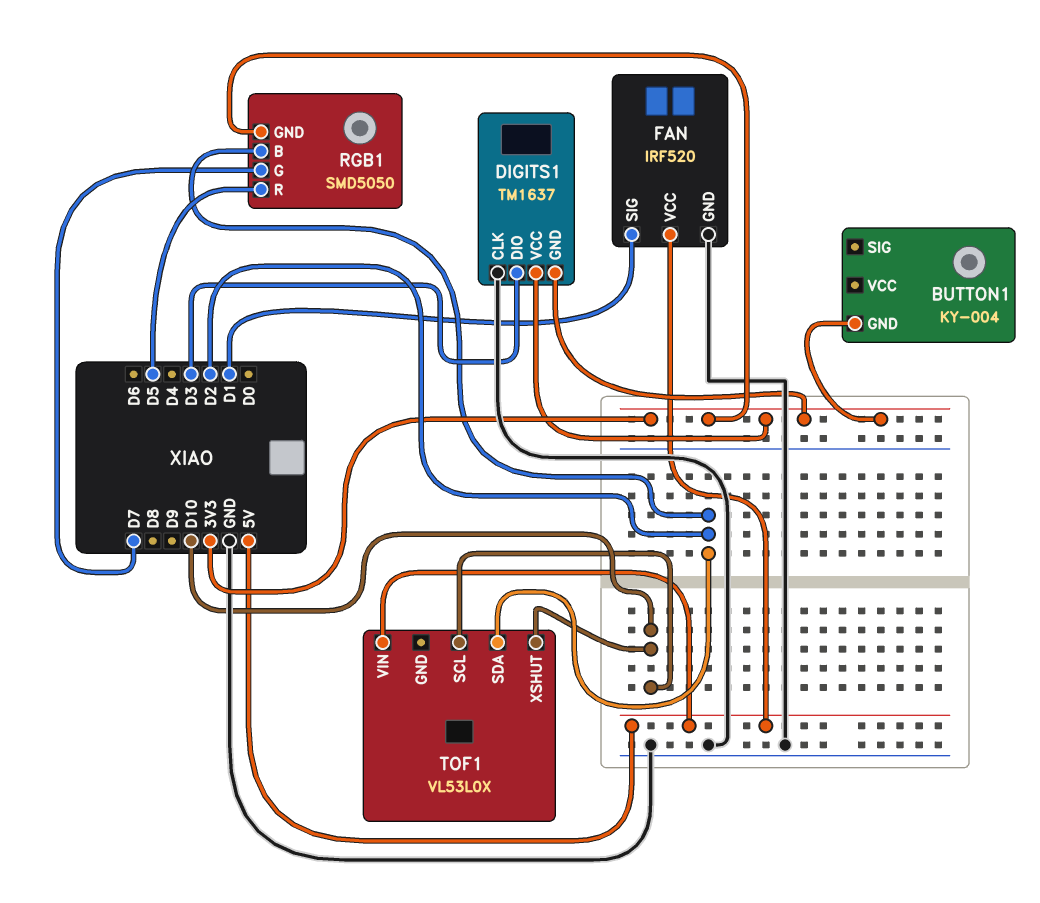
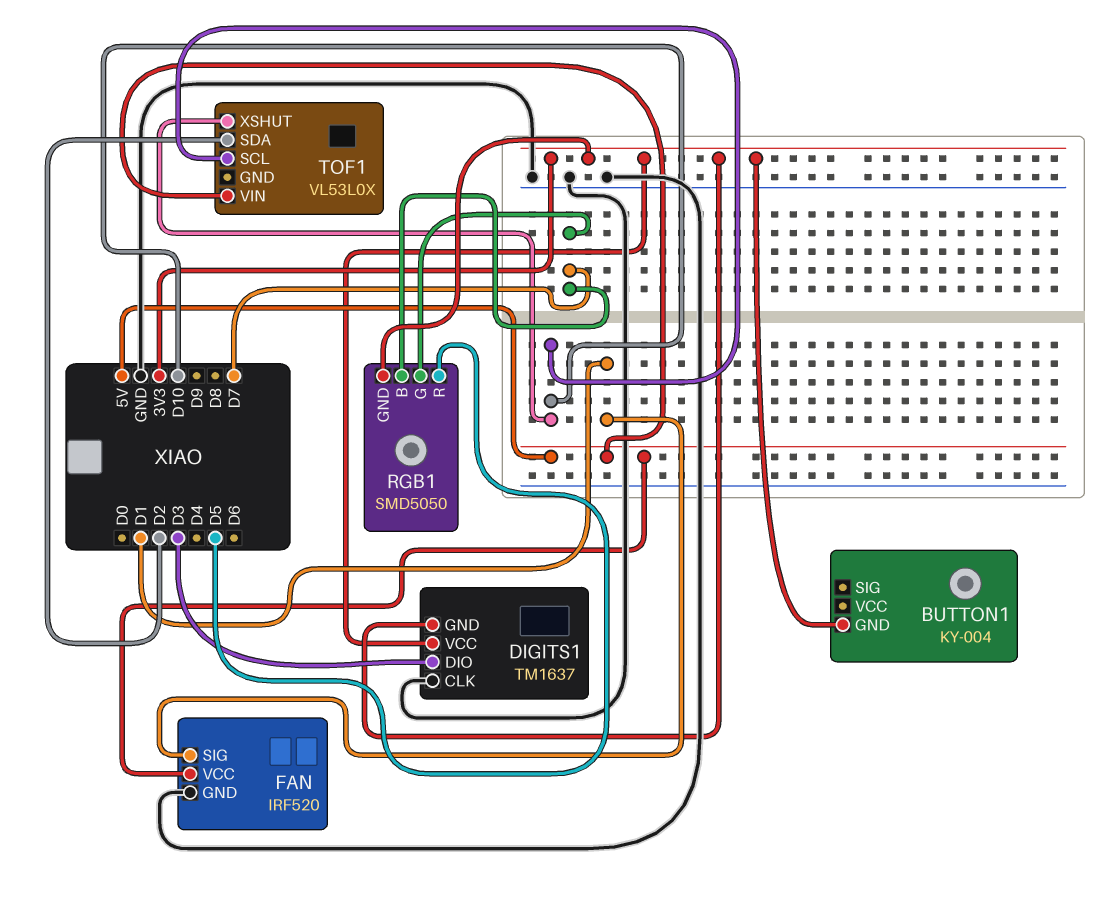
RGB1 pin B: D2 -> D7

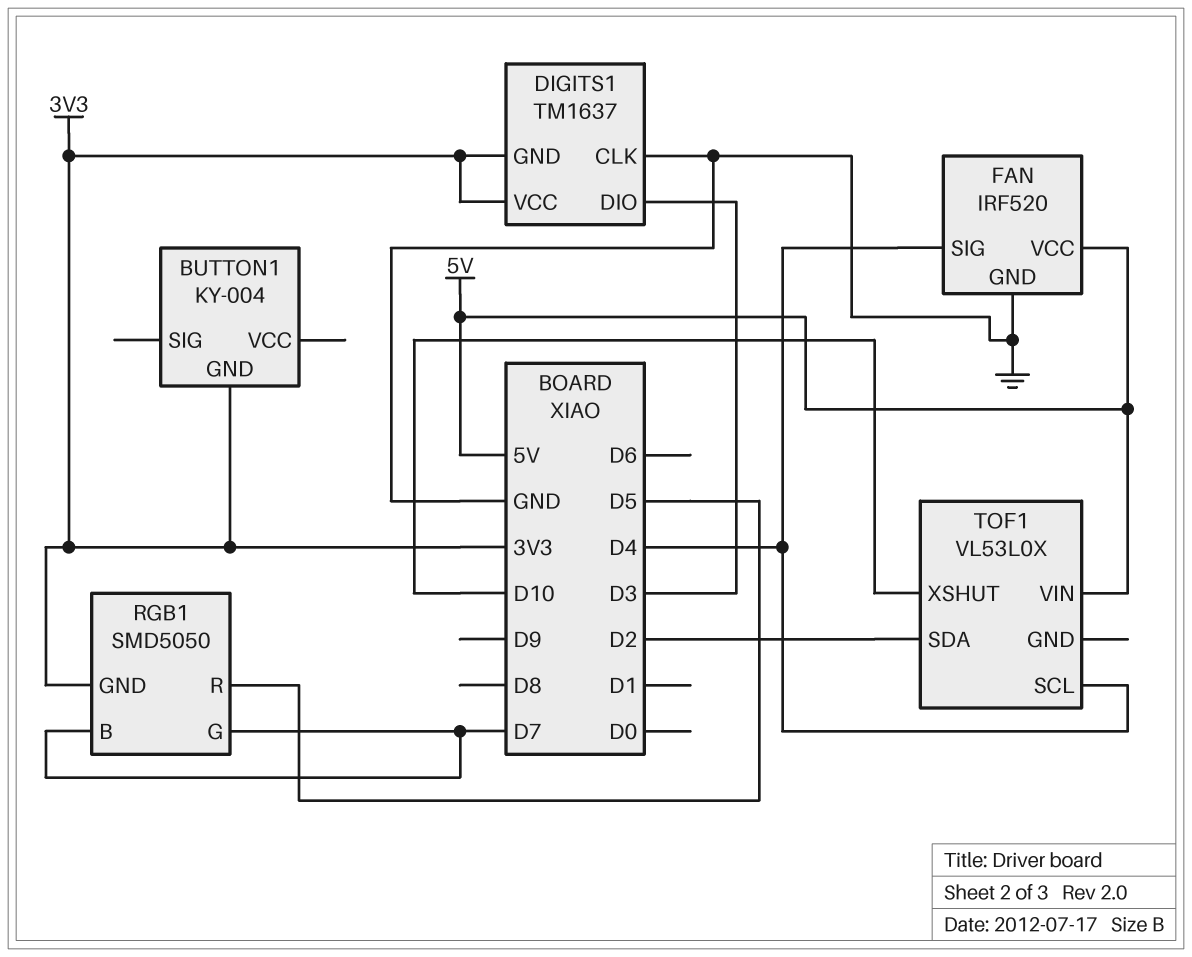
FAN pin SIG: D1 -> D4
TOF1 pin SCL: D10 -> D4

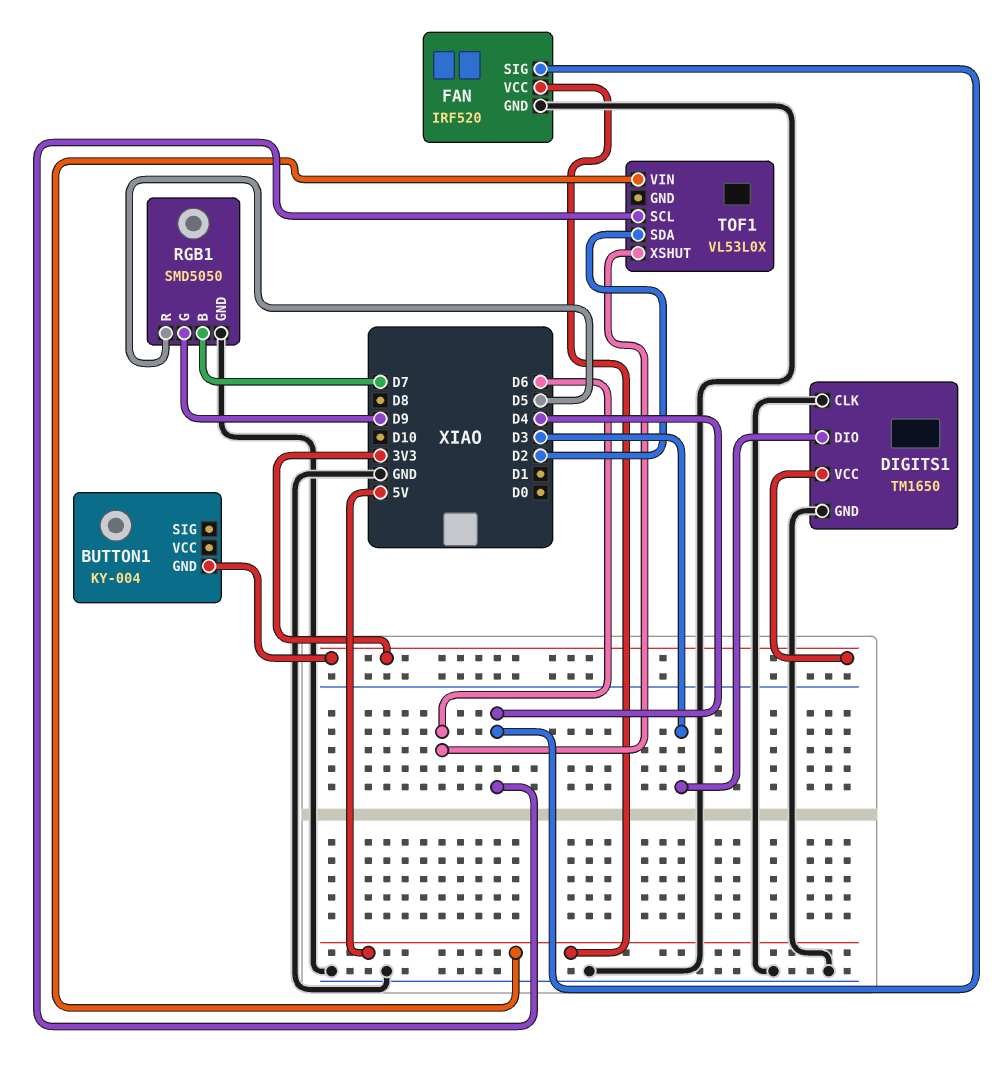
DIGITS1: TM1637 -> TM1650
DIGITS1 pin GND: 3V3 -> GND
RGB1 pin G: D7 -> D9
RGB1 pin GND: 3V3 -> GND
TOF1 pin XSHUT: D10 -> D6

